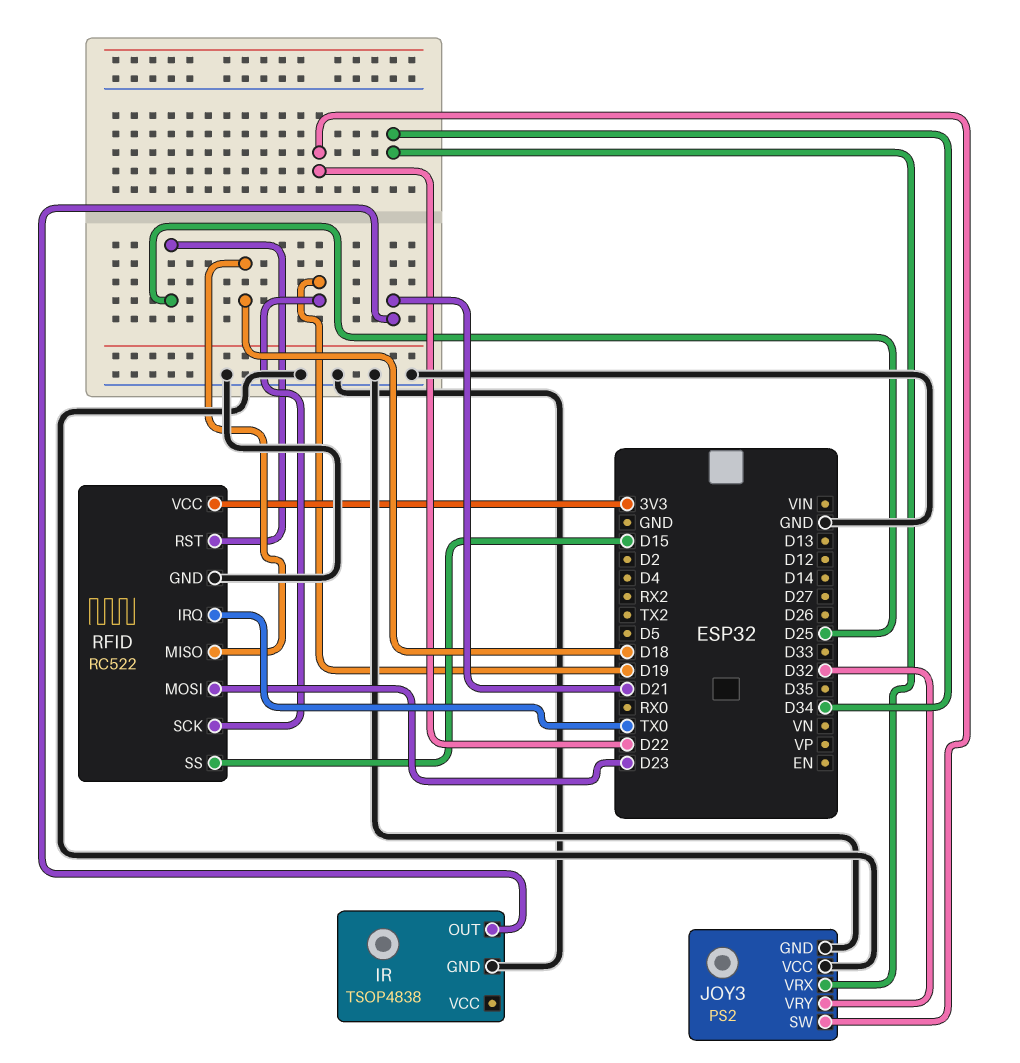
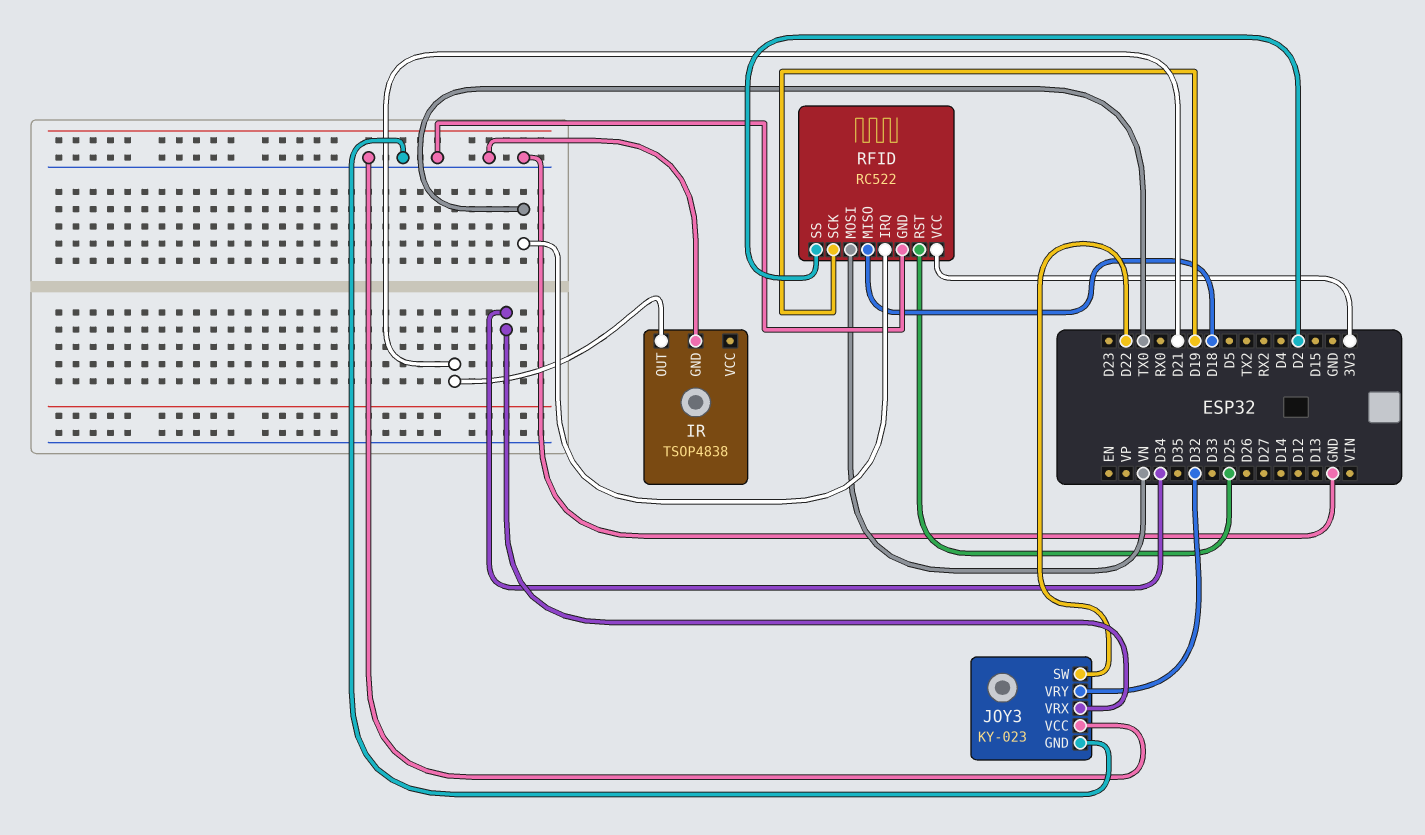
JOY3: PS2 -> KY-023
RFID pin MOSI: D23 -> VN
RFID pin SS: D15 -> D2

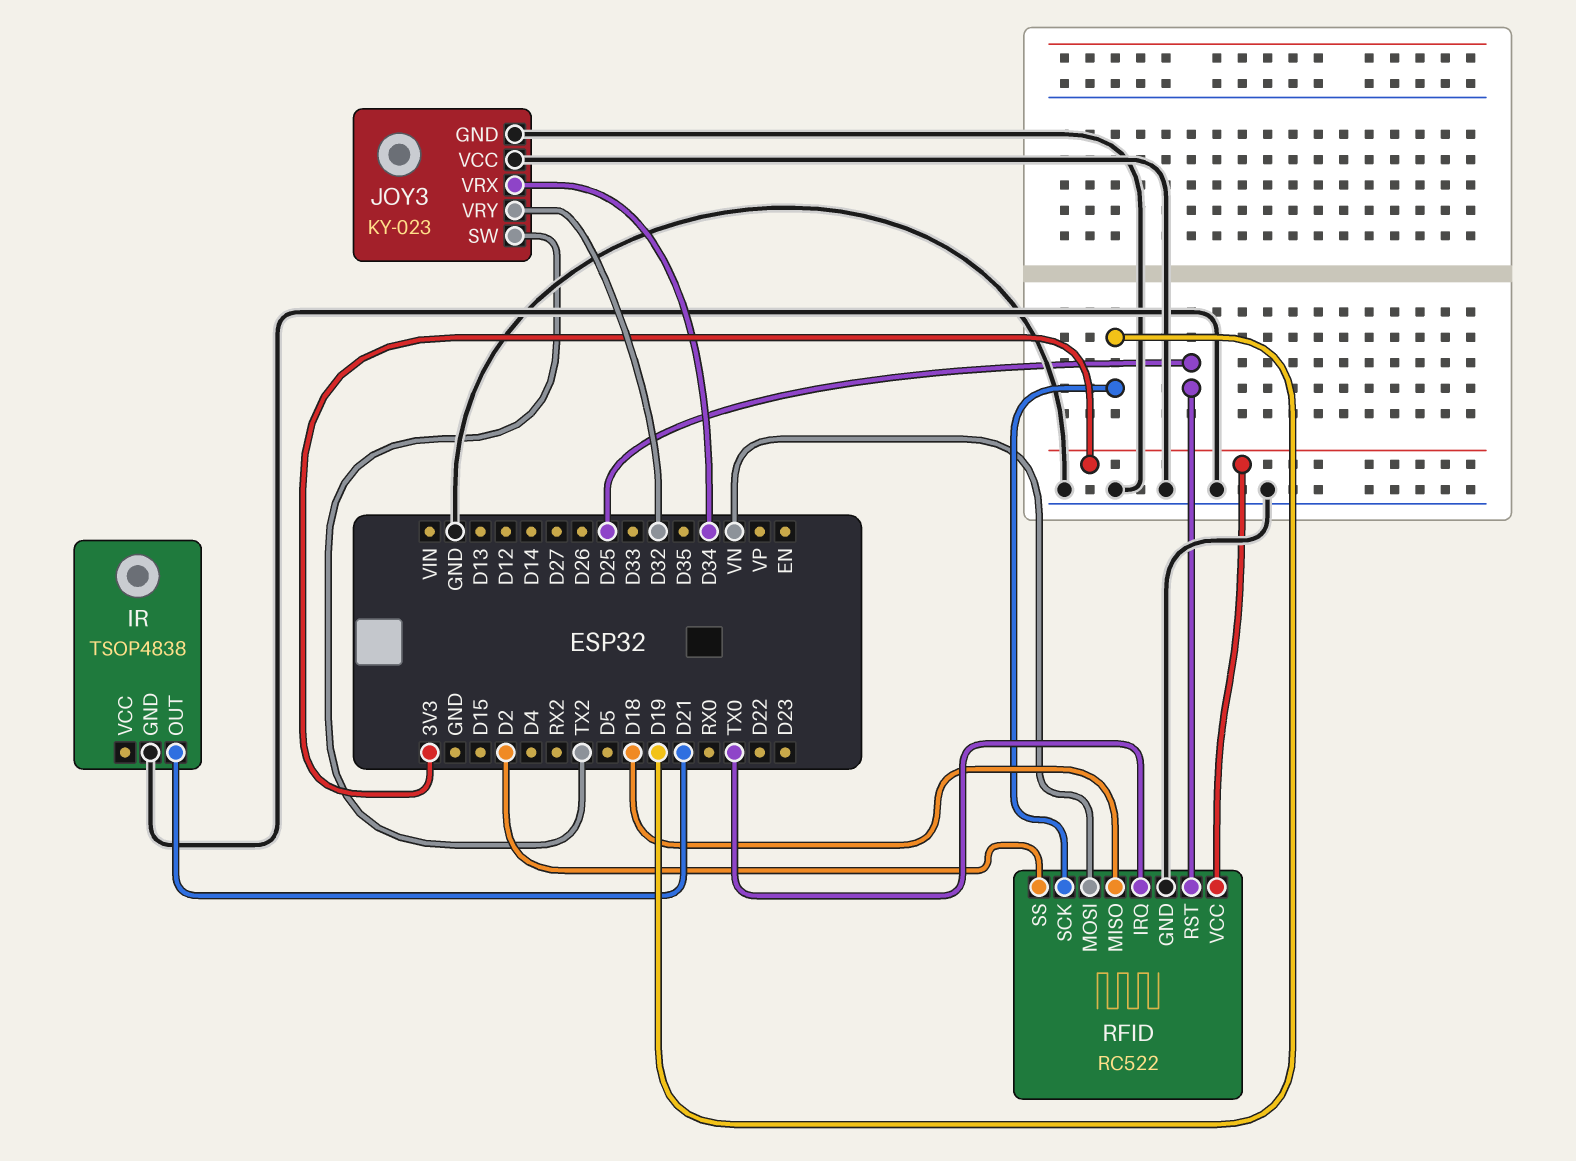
JOY3 pin SW: D22 -> TX2

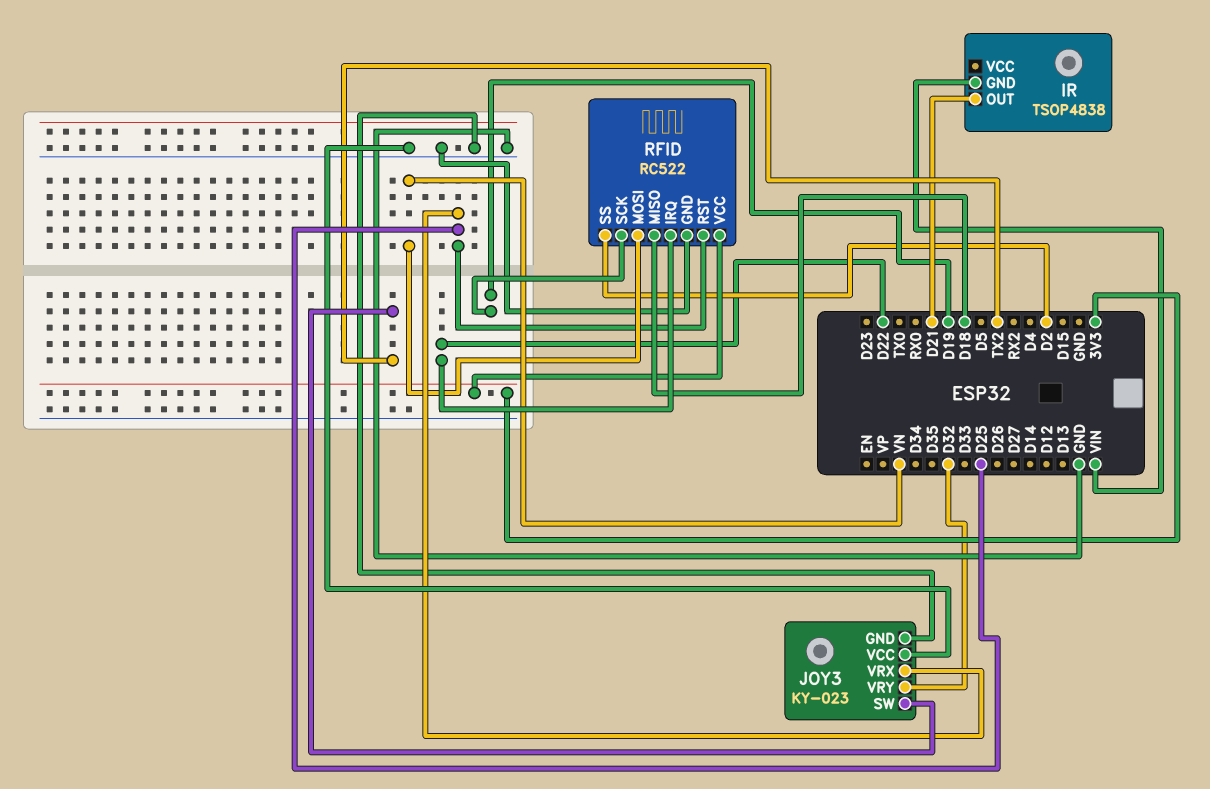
IR pin GND: GND -> VIN
JOY3 pin VRX: D34 -> D25
RFID pin IRQ: TX0 -> D22

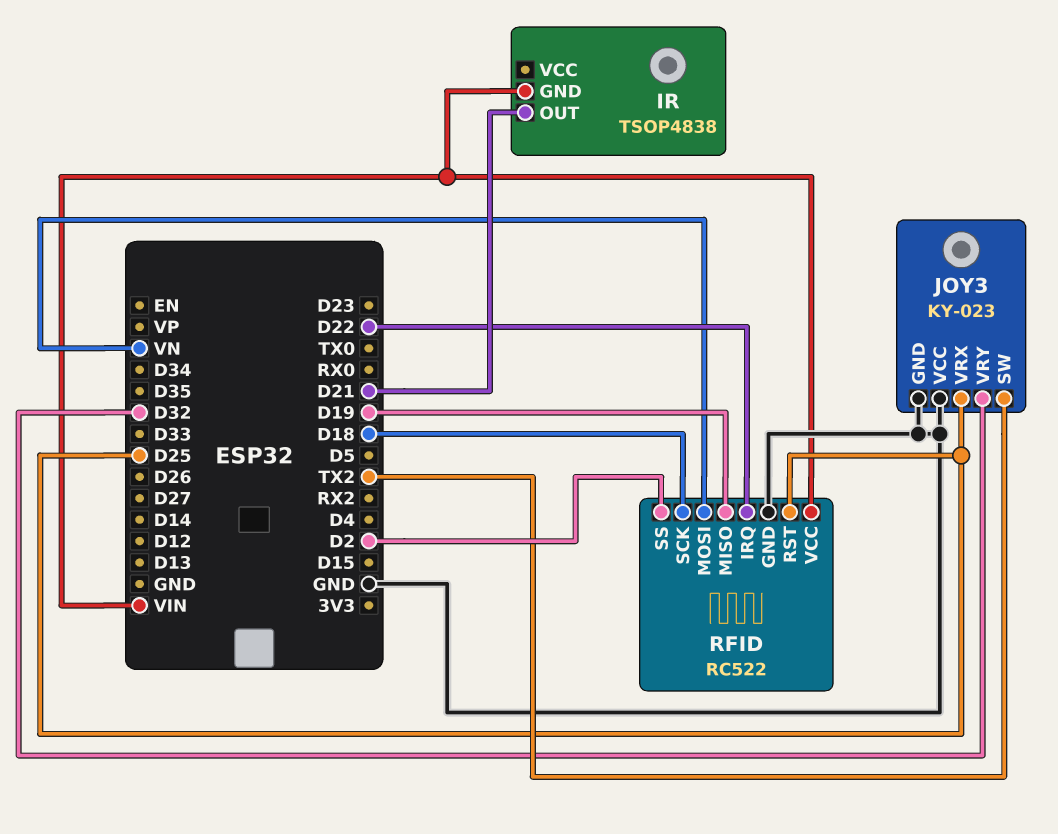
RFID pin MISO: D18 -> D19
RFID pin SCK: D19 -> D18
RFID pin VCC: 3V3 -> VIN

